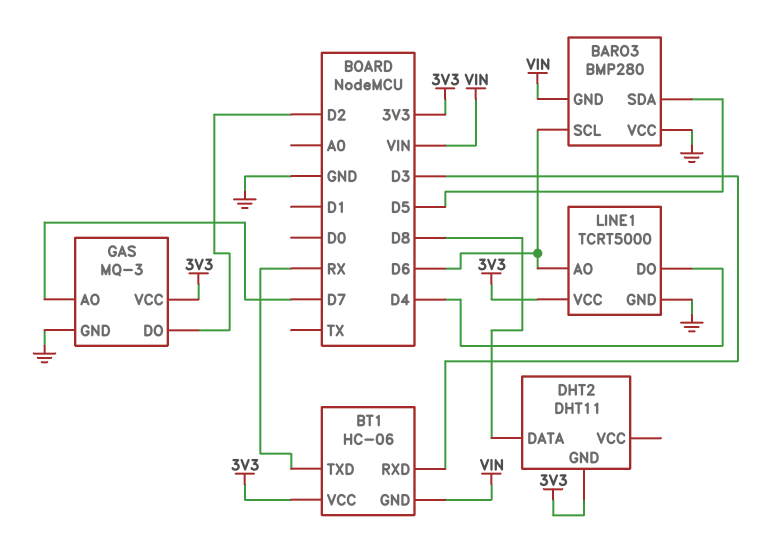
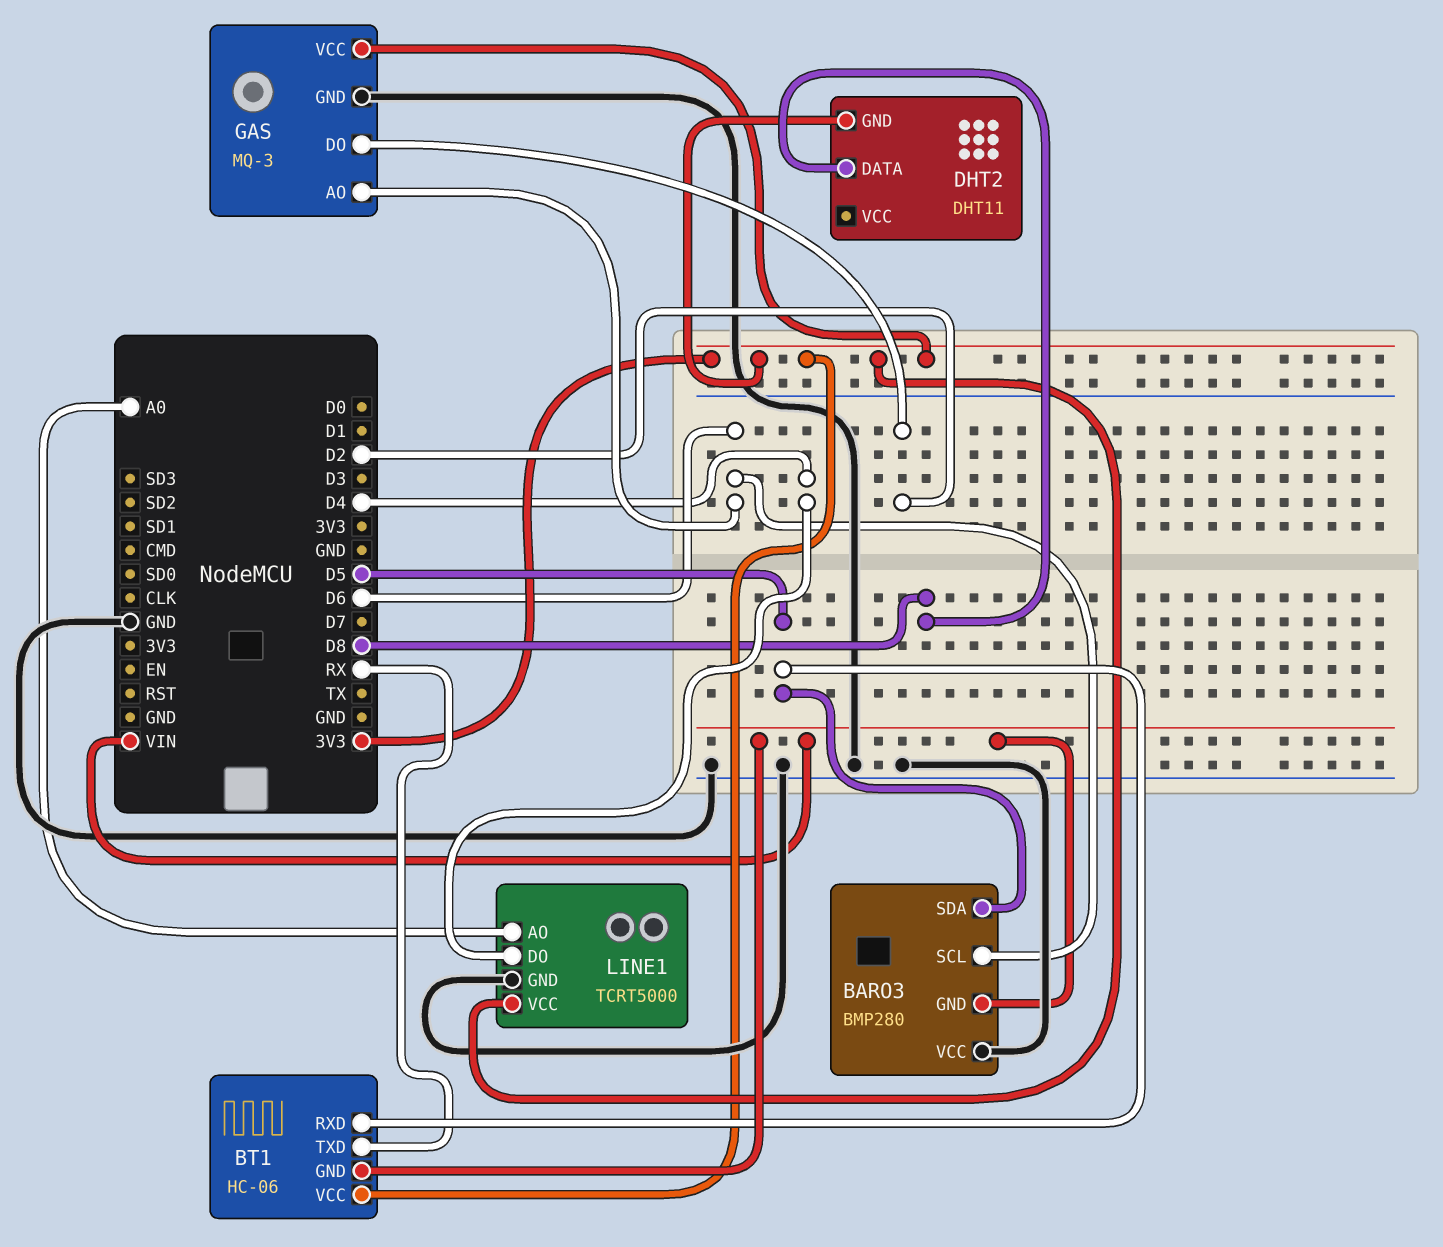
BT1 pin RXD: D3 -> D5
GAS pin AO: D7 -> D6
LINE1 pin AO: D6 -> A0

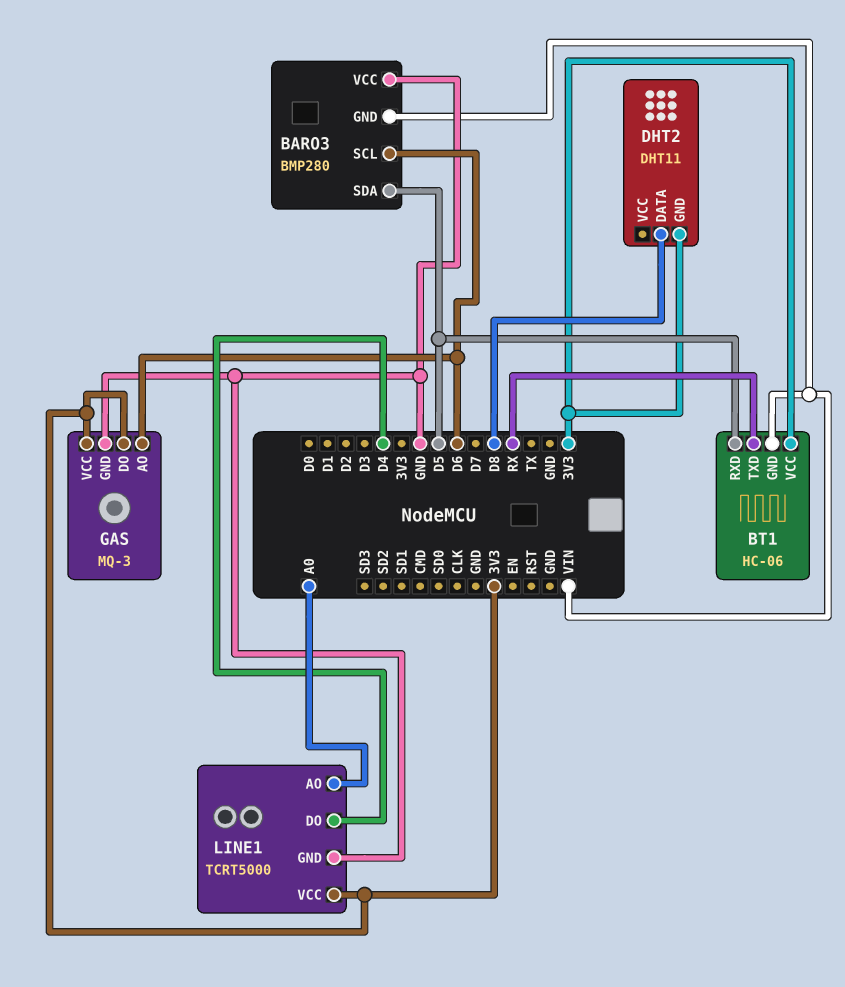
GAS pin DO: D2 -> 3V3

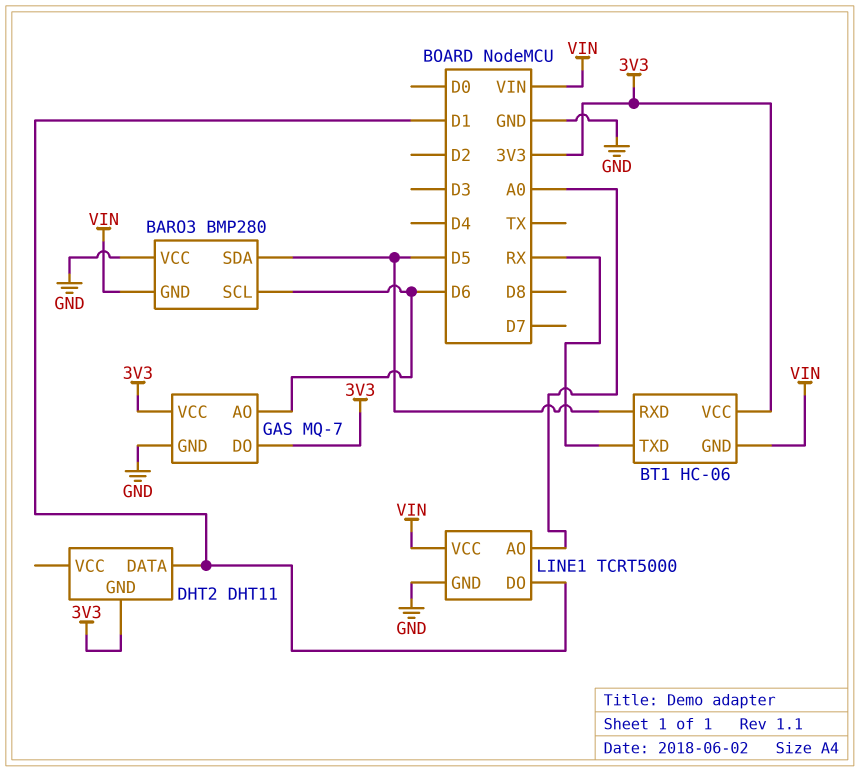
DHT2 pin DATA: D8 -> D1
GAS: MQ-3 -> MQ-7
LINE1 pin DO: D4 -> D1
LINE1 pin VCC: 3V3 -> VIN

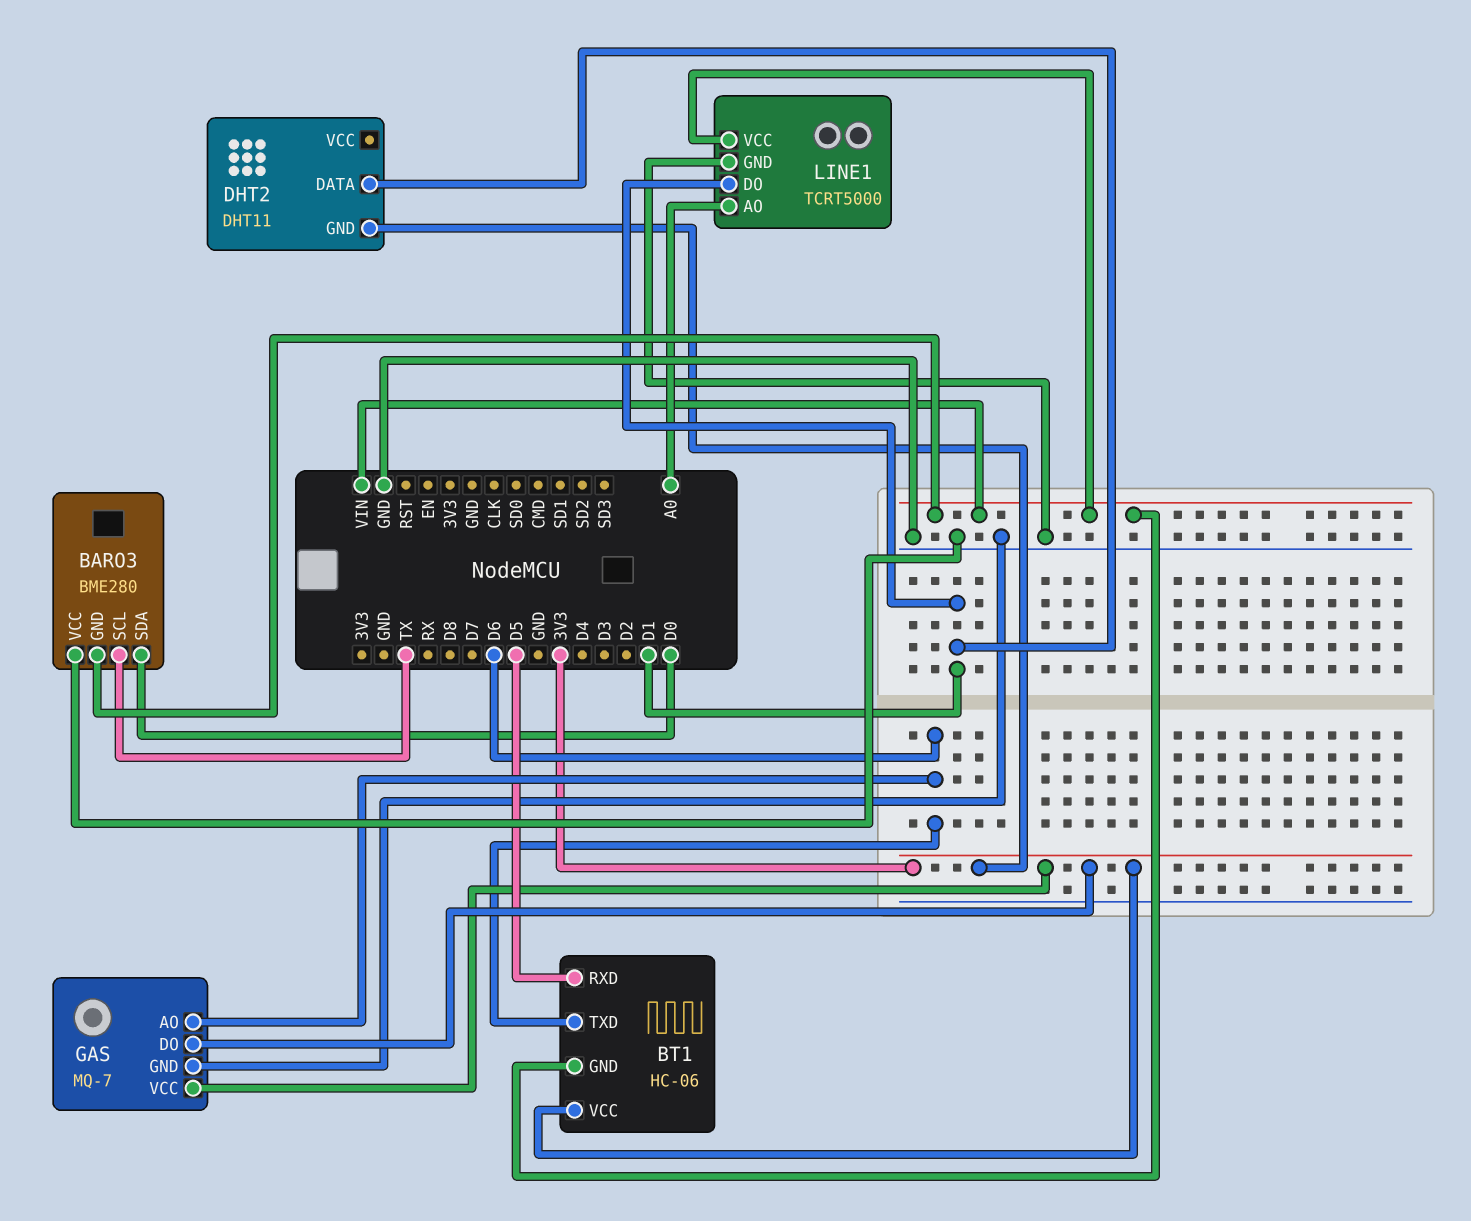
BARO3: BMP280 -> BME280
BARO3 pin SCL: D6 -> TX
BARO3 pin SDA: D5 -> D0
BT1 pin TXD: RX -> D6

